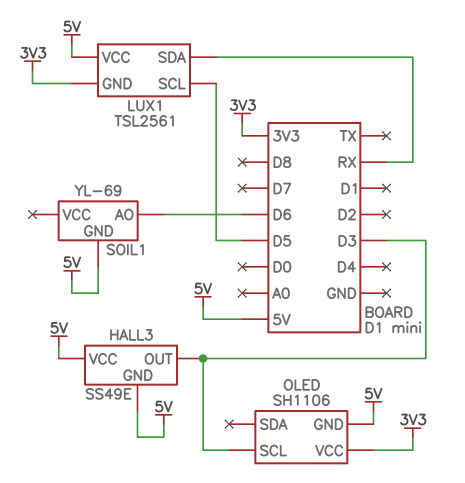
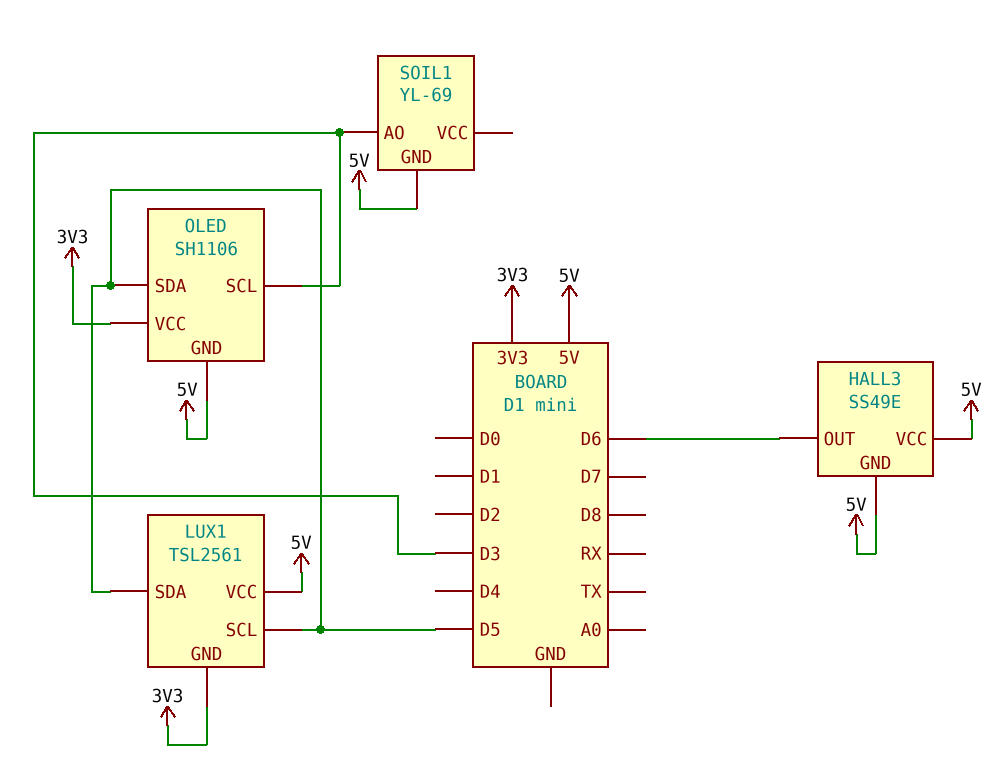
HALL3 pin OUT: D3 -> D6
LUX1 pin SDA: RX -> D5
OLED pin SDA: none -> D5
SOIL1 pin AO: D6 -> D3

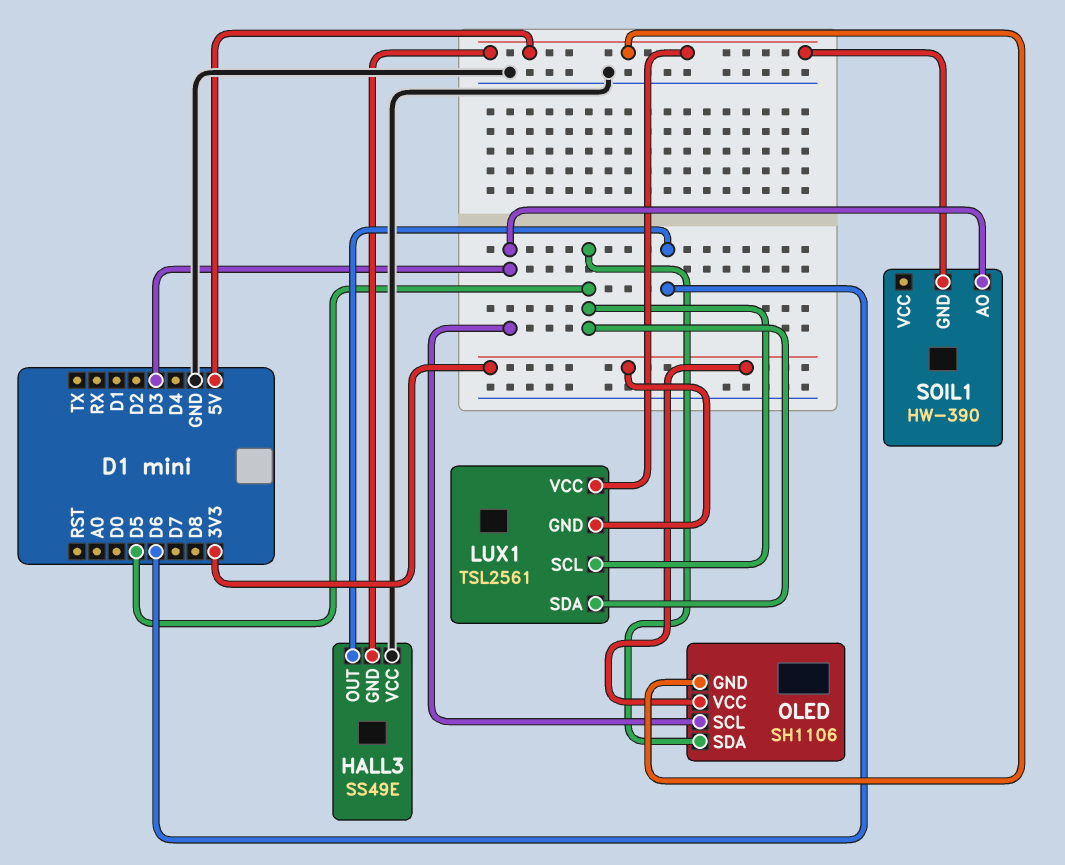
HALL3 pin VCC: 5V -> GND
SOIL1: YL-69 -> HW-390

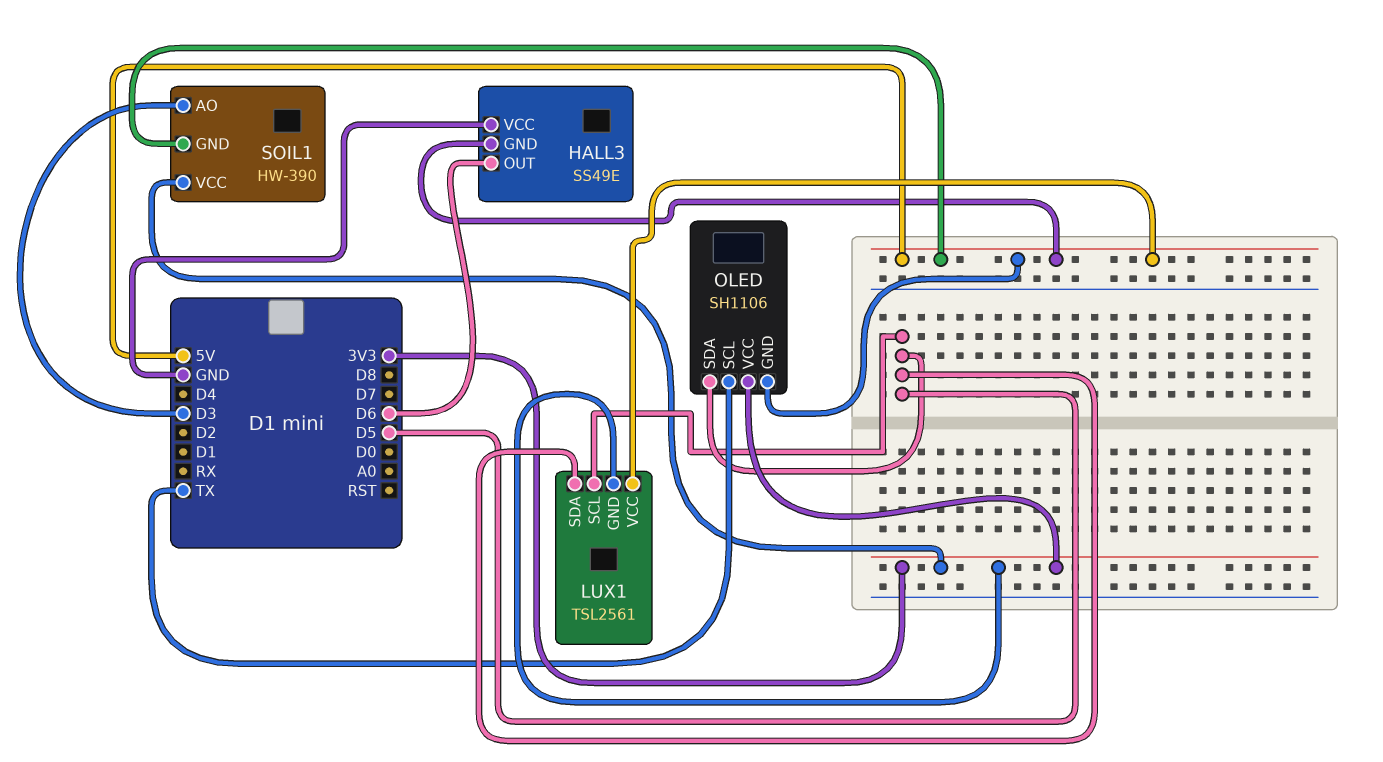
OLED pin SCL: D3 -> TX
SOIL1 pin VCC: none -> 3V3

